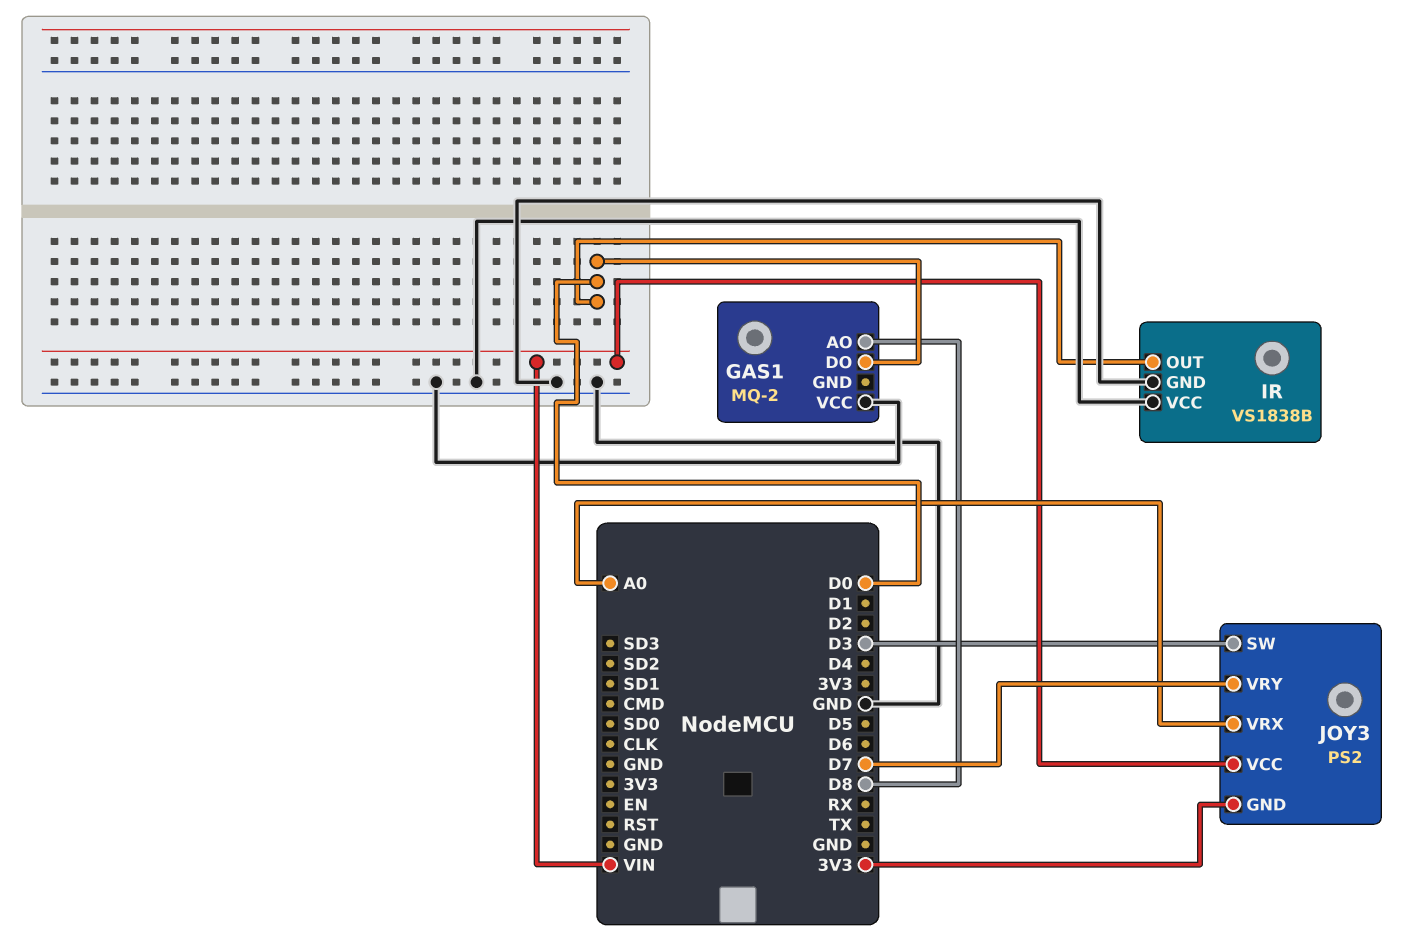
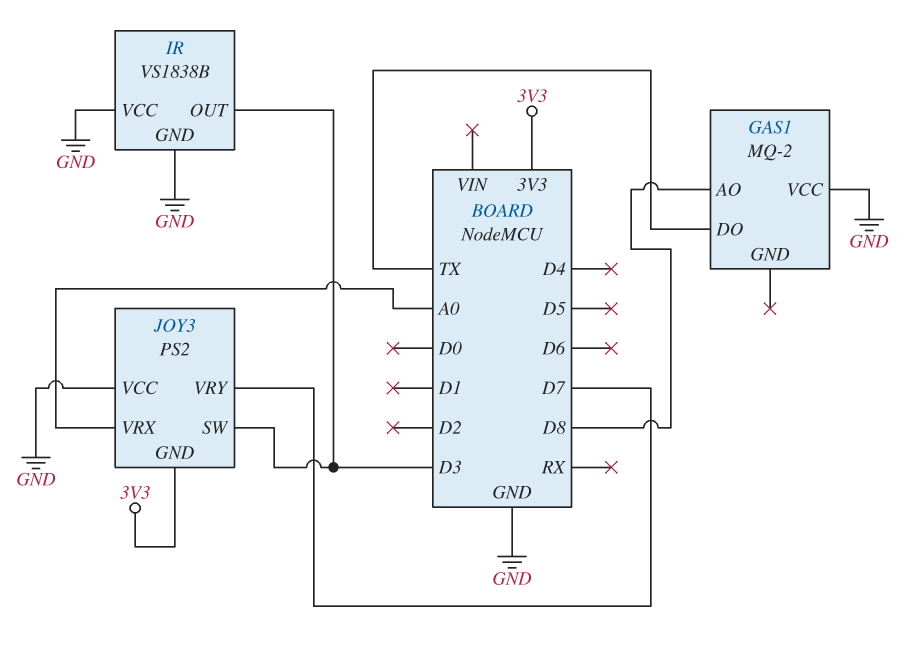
GAS1 pin DO: D0 -> TX
IR pin OUT: D0 -> D3
JOY3 pin VCC: VIN -> GND

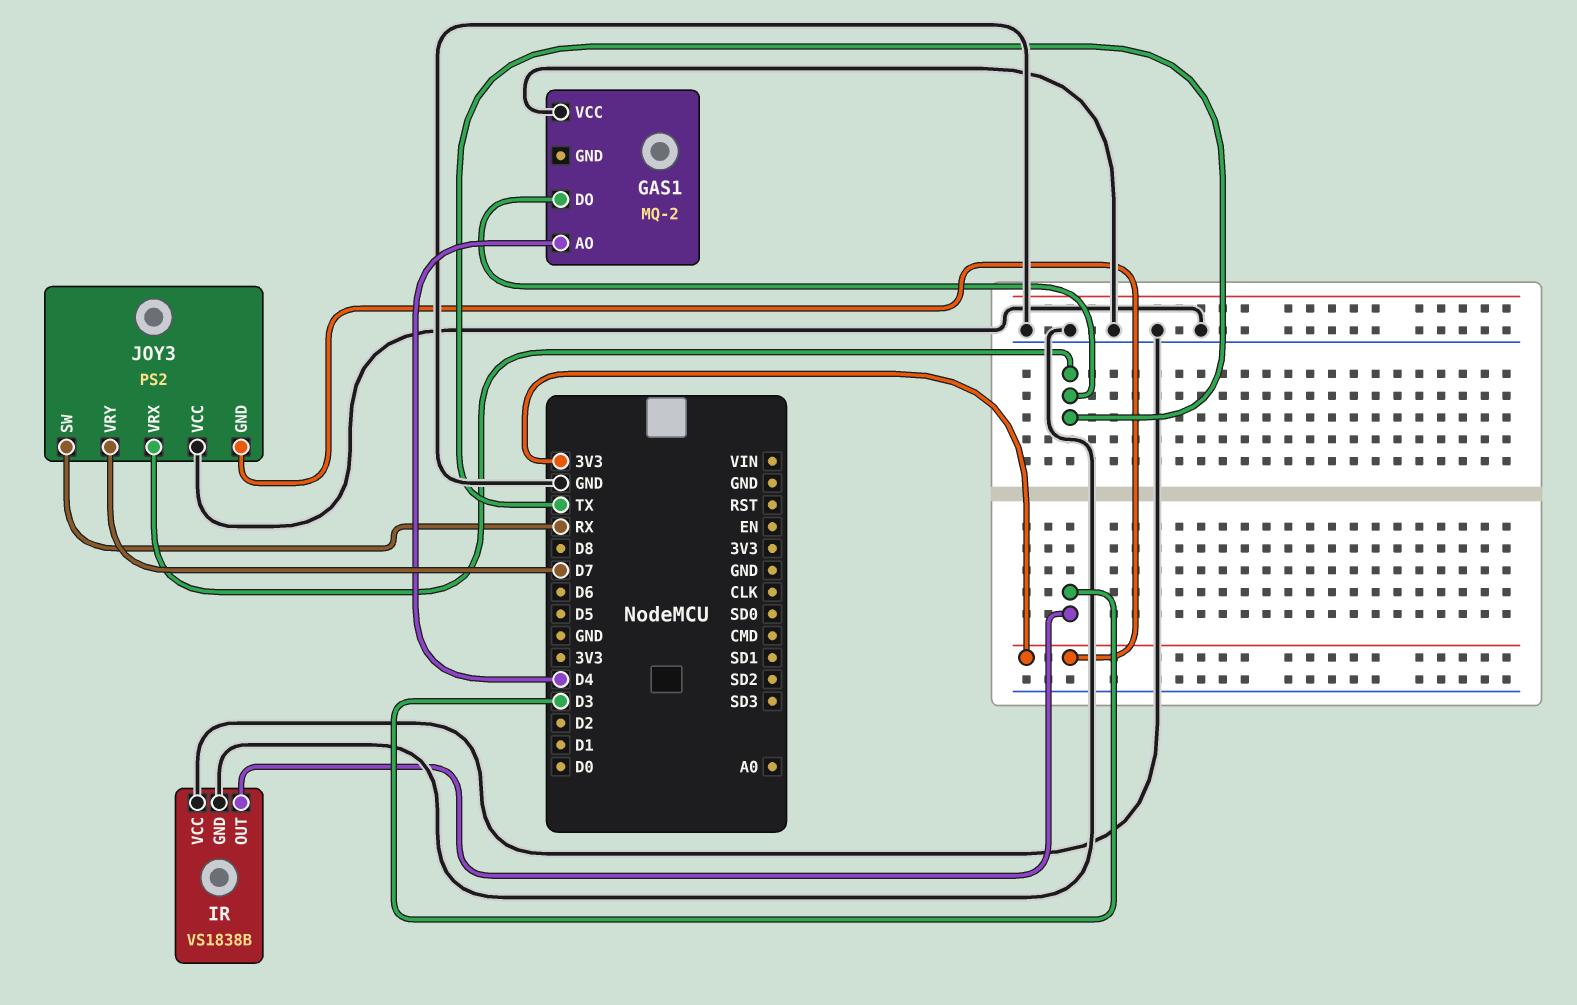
GAS1 pin AO: D8 -> D4
JOY3 pin SW: D3 -> RX
JOY3 pin VRX: A0 -> TX

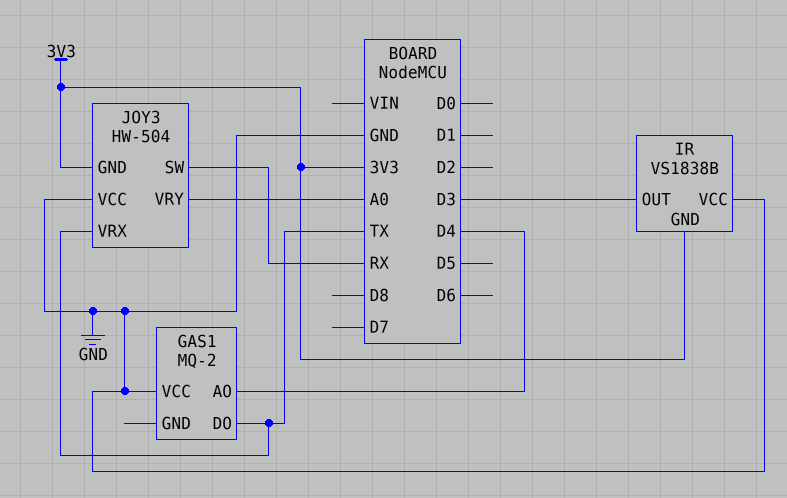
IR pin GND: GND -> 3V3
JOY3: PS2 -> HW-504
JOY3 pin VRY: D7 -> A0

